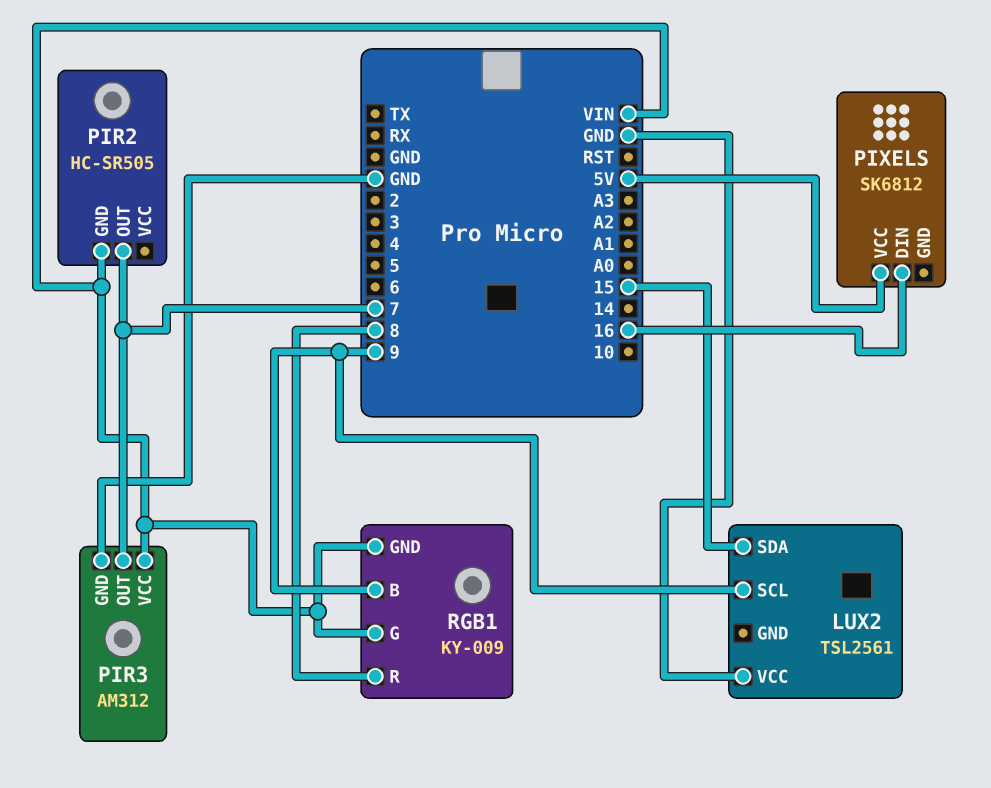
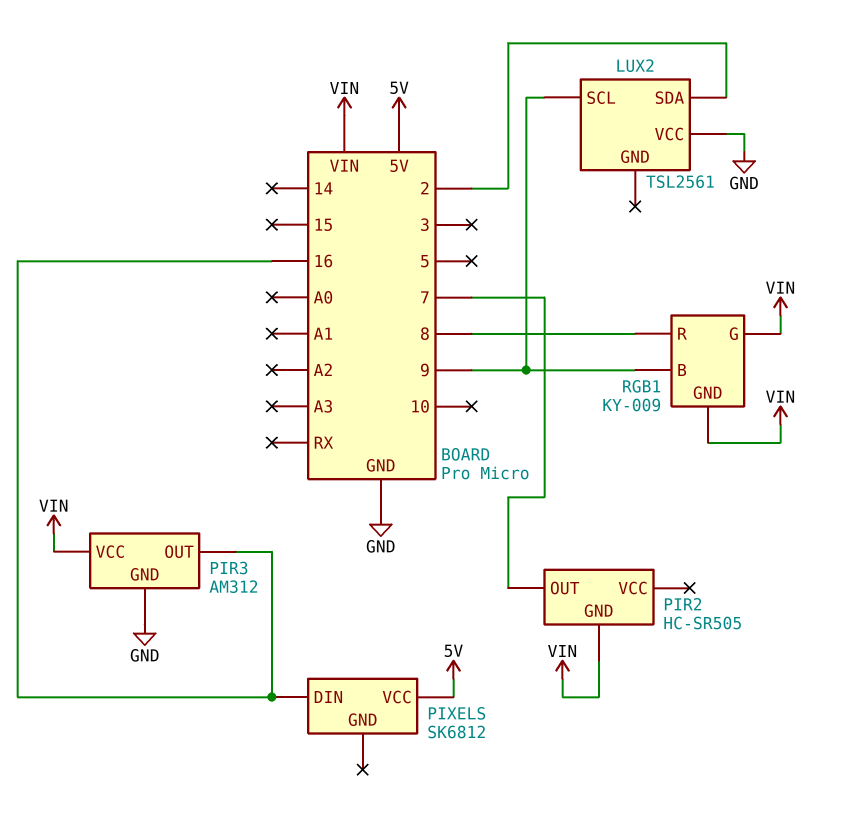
LUX2 pin SDA: 15 -> 2
PIR3 pin OUT: 7 -> 16

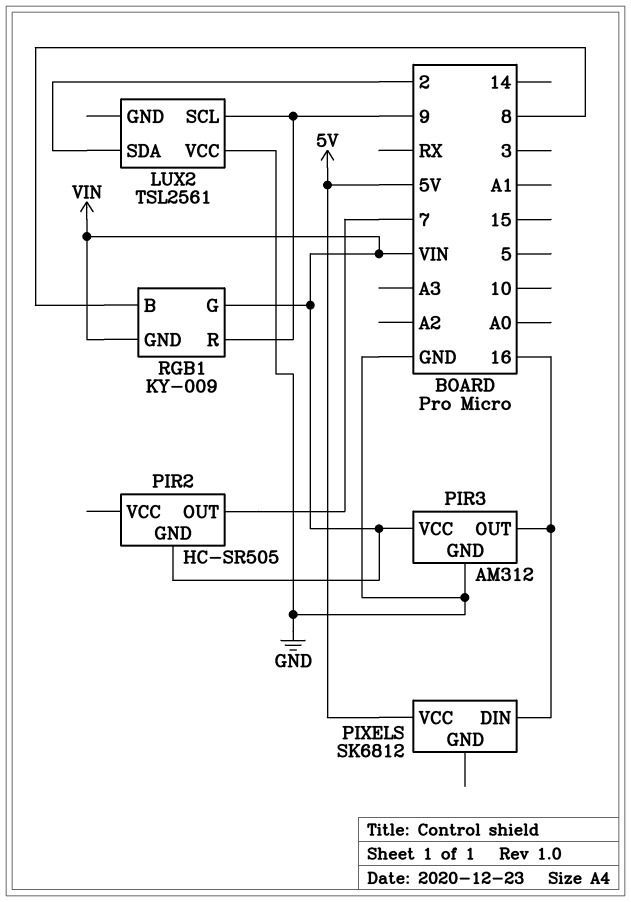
RGB1 pin B: 9 -> 8
RGB1 pin R: 8 -> 9

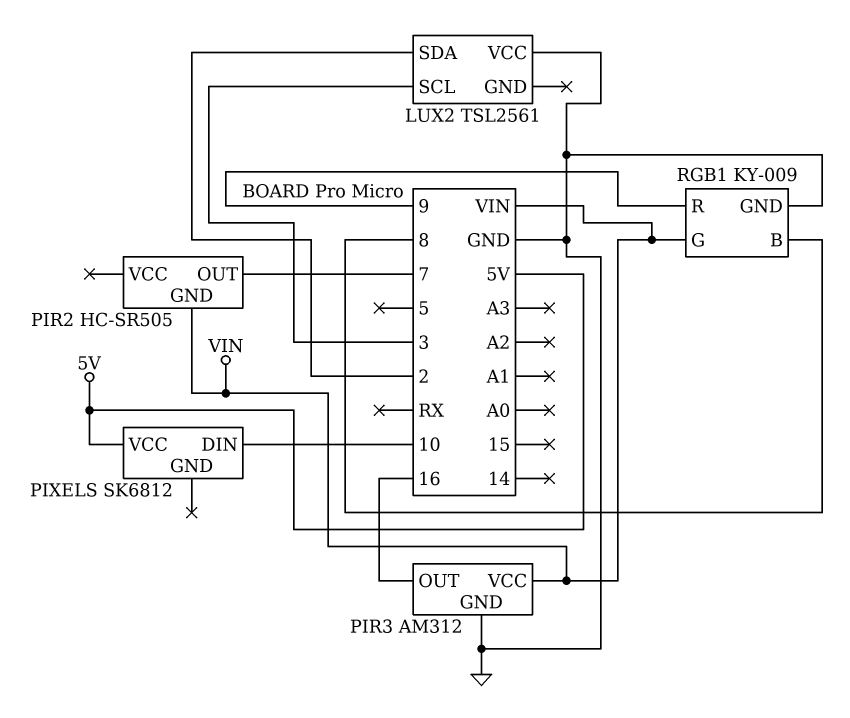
LUX2 pin SCL: 9 -> 3
PIXELS pin DIN: 16 -> 10
RGB1 pin GND: VIN -> GND

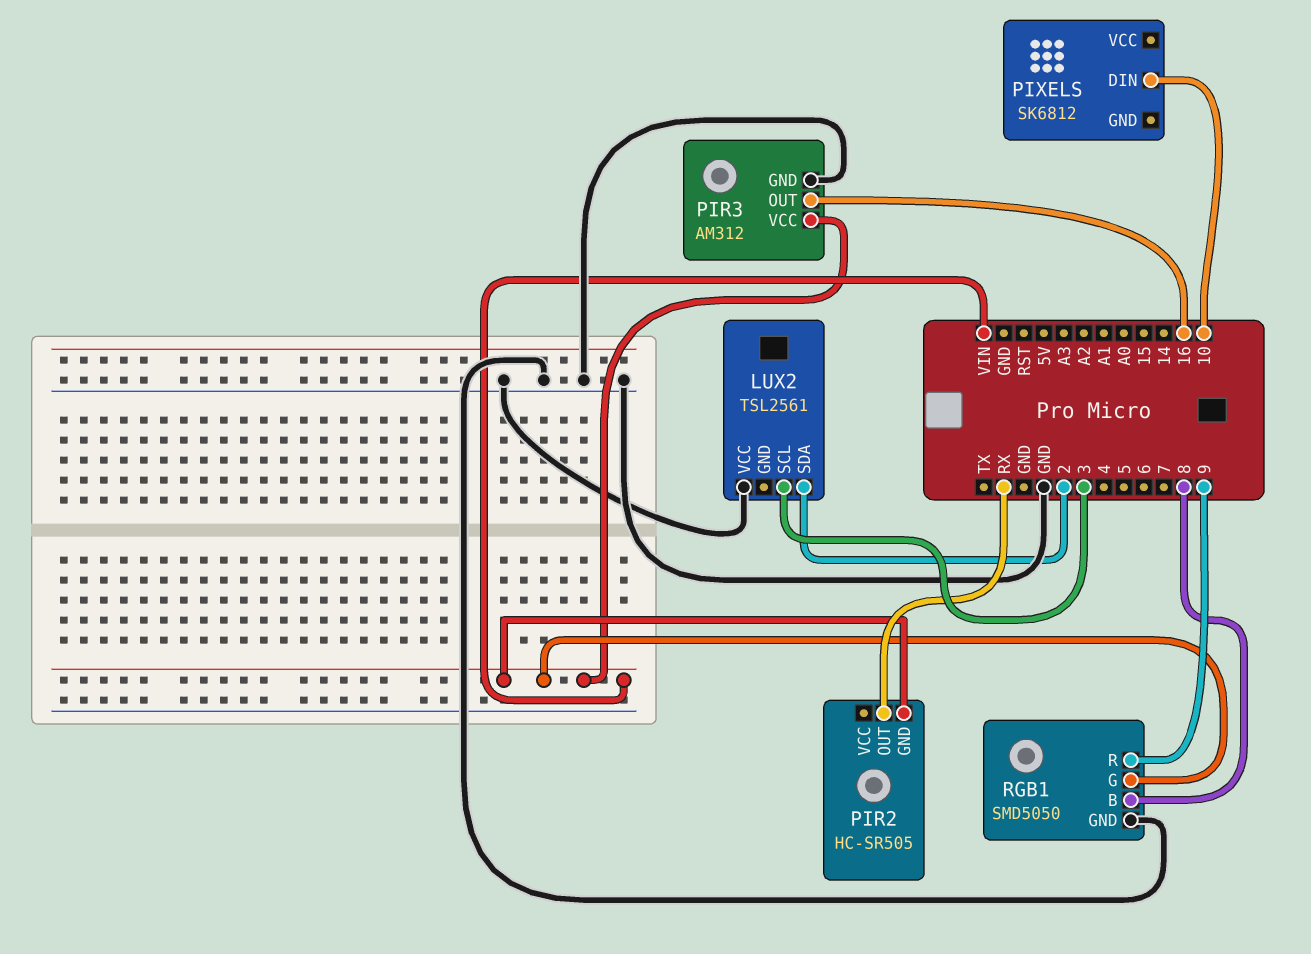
PIR2 pin OUT: 7 -> RX
PIXELS pin VCC: 5V -> none
RGB1: KY-009 -> SMD5050

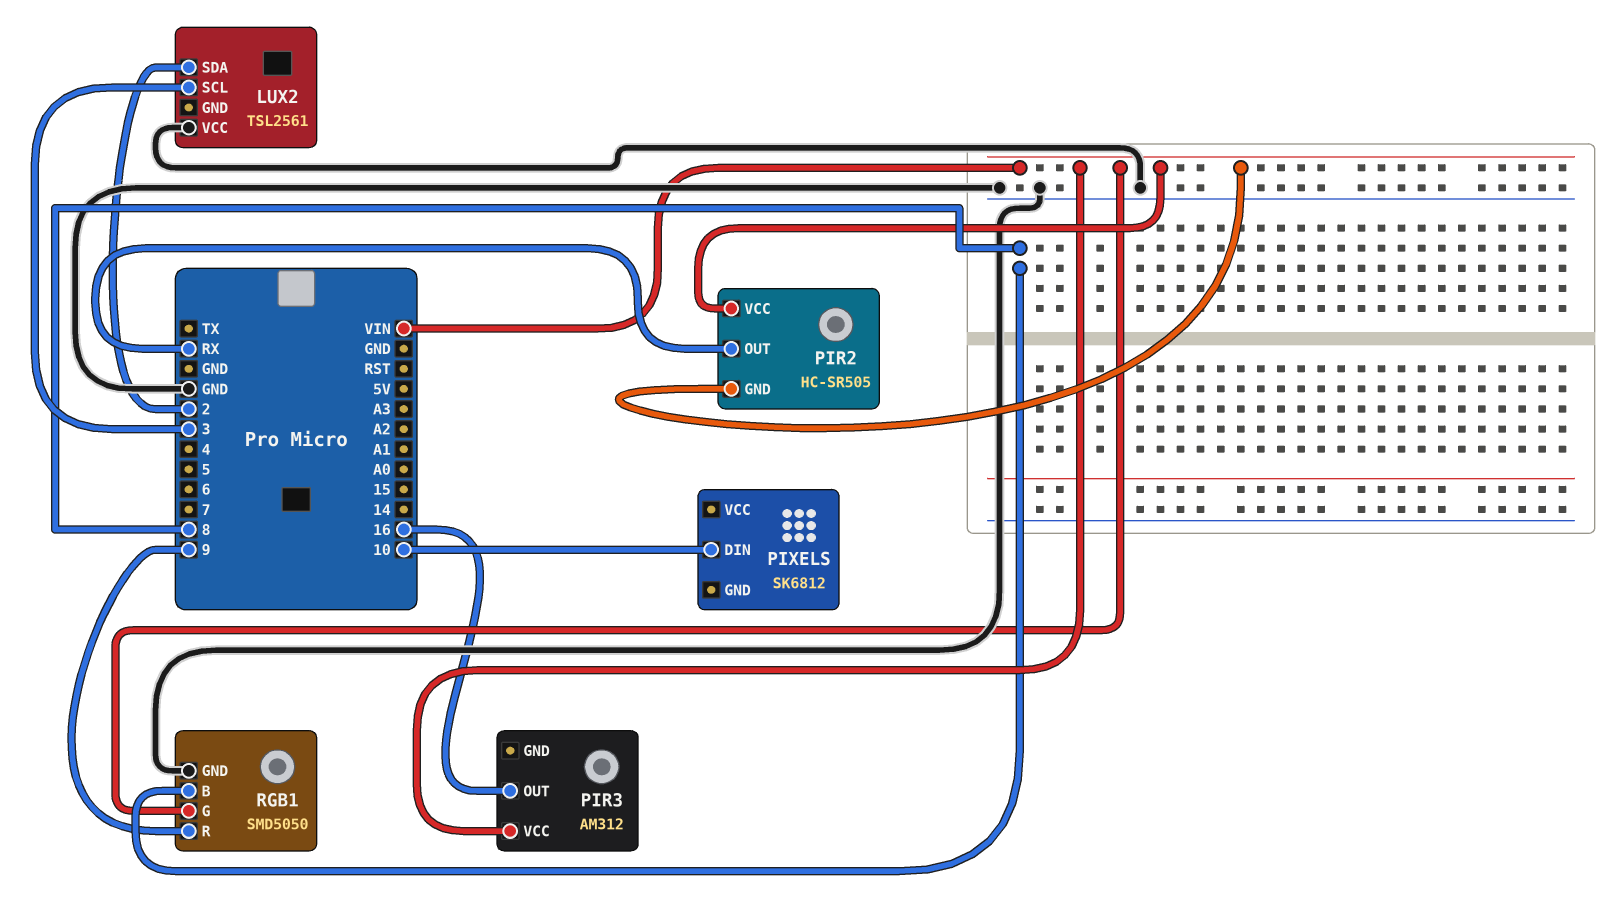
PIR2 pin VCC: none -> VIN
PIR3 pin GND: GND -> none

